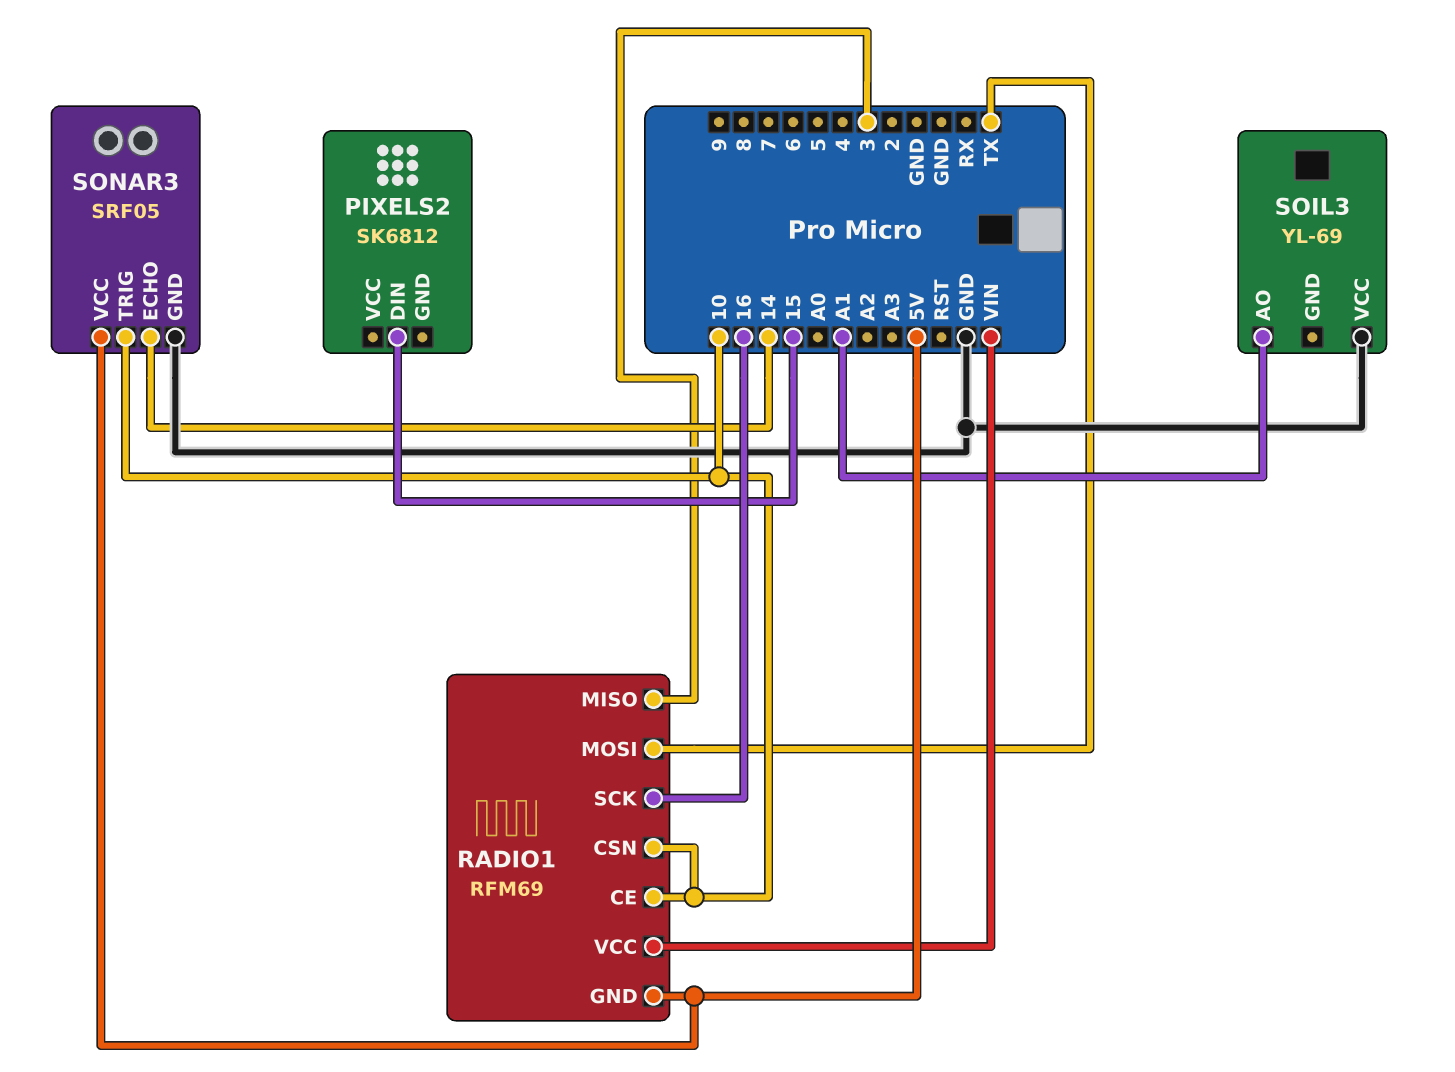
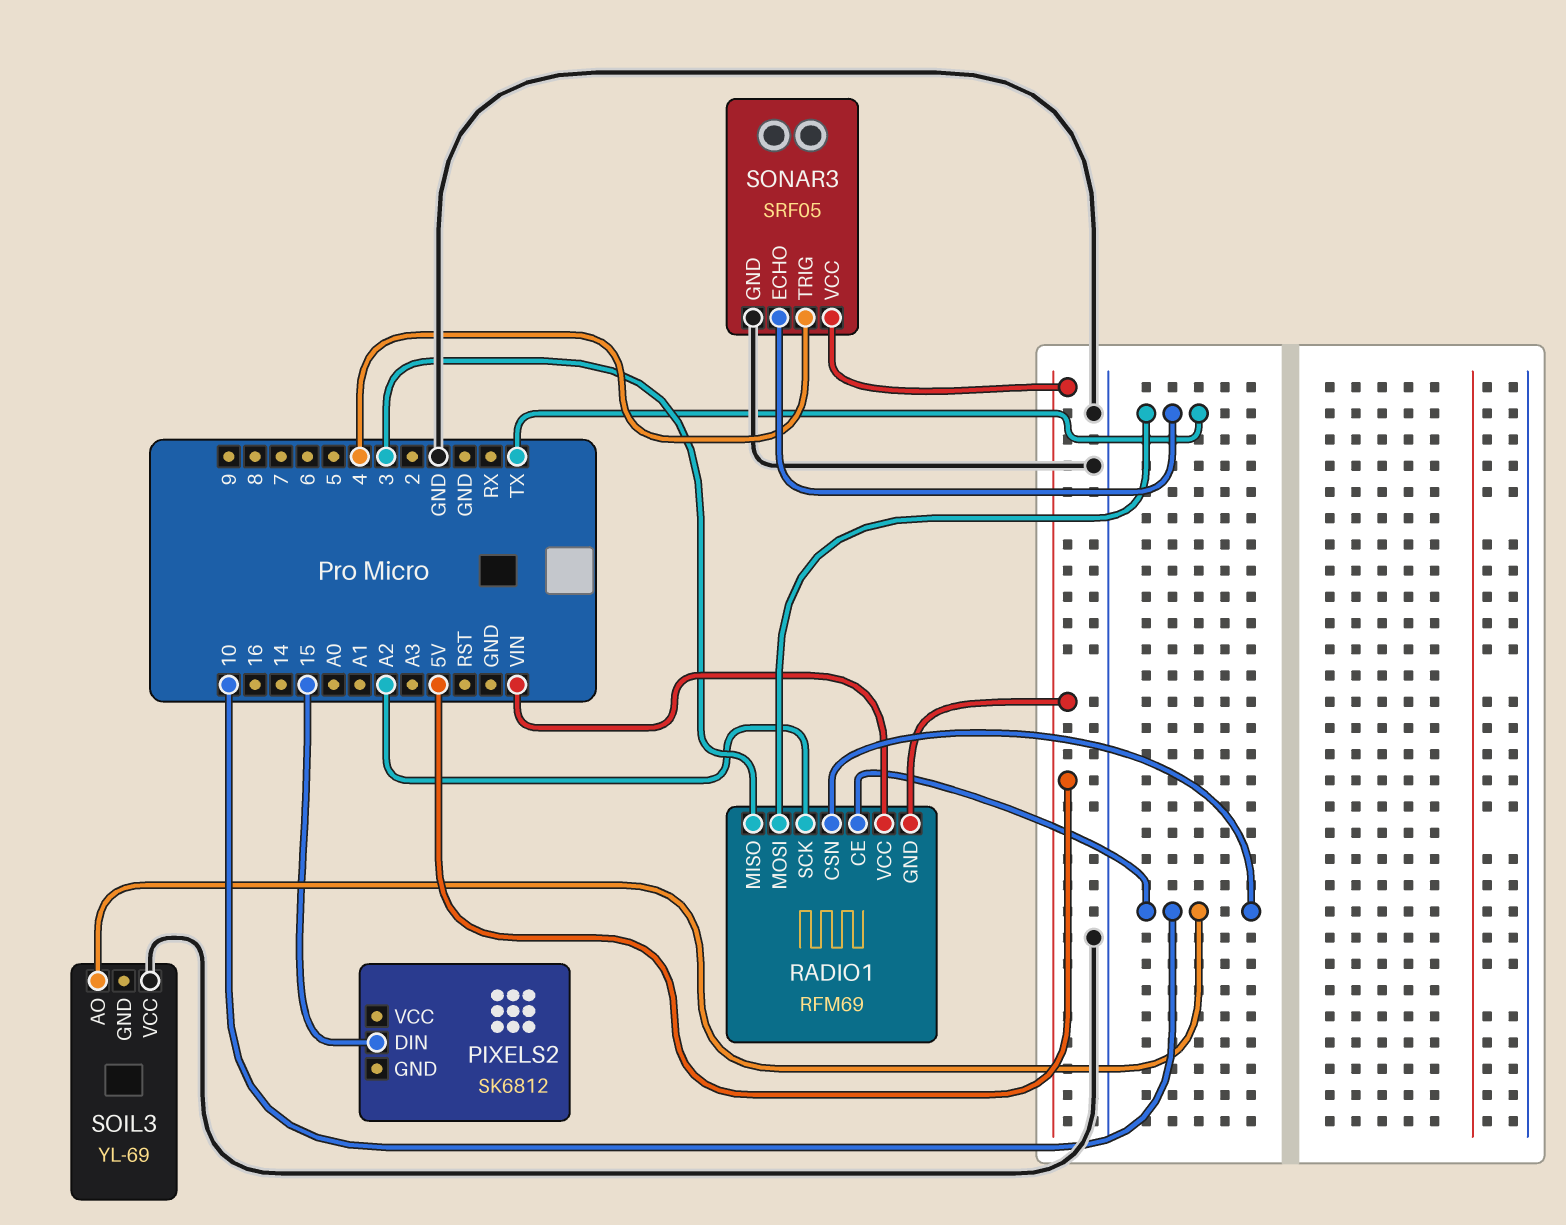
RADIO1 pin SCK: 16 -> A2
SOIL3 pin AO: A1 -> 10
SONAR3 pin ECHO: 14 -> TX
SONAR3 pin TRIG: 10 -> 4

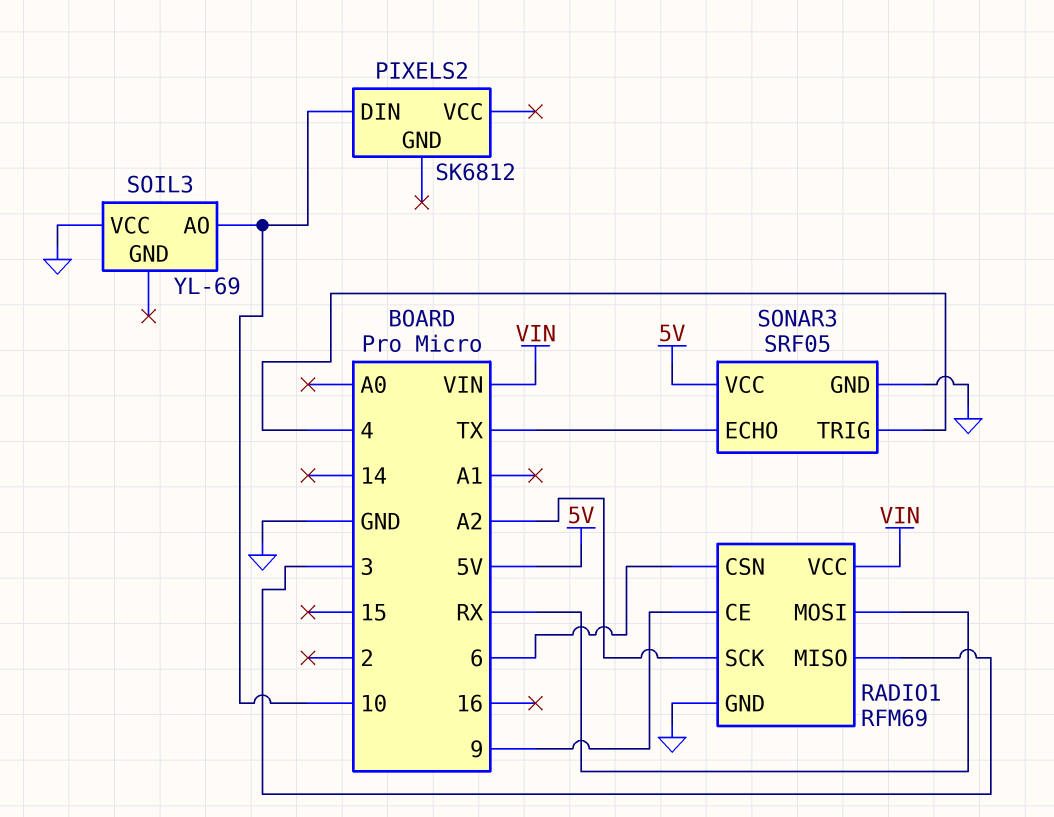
PIXELS2 pin DIN: 15 -> 10
RADIO1 pin CE: 10 -> 9
RADIO1 pin CSN: 10 -> 6
RADIO1 pin GND: 5V -> GND
RADIO1 pin MOSI: TX -> RX

